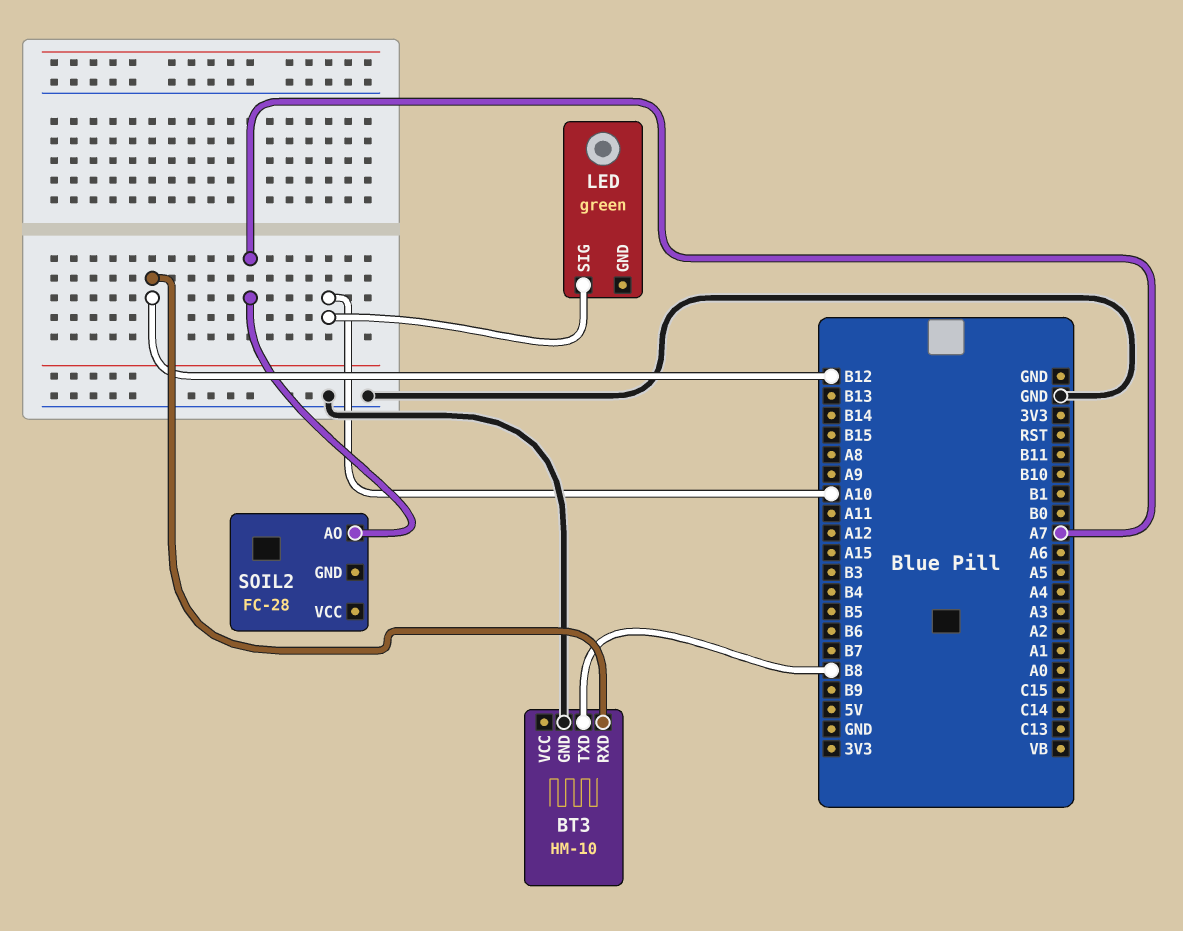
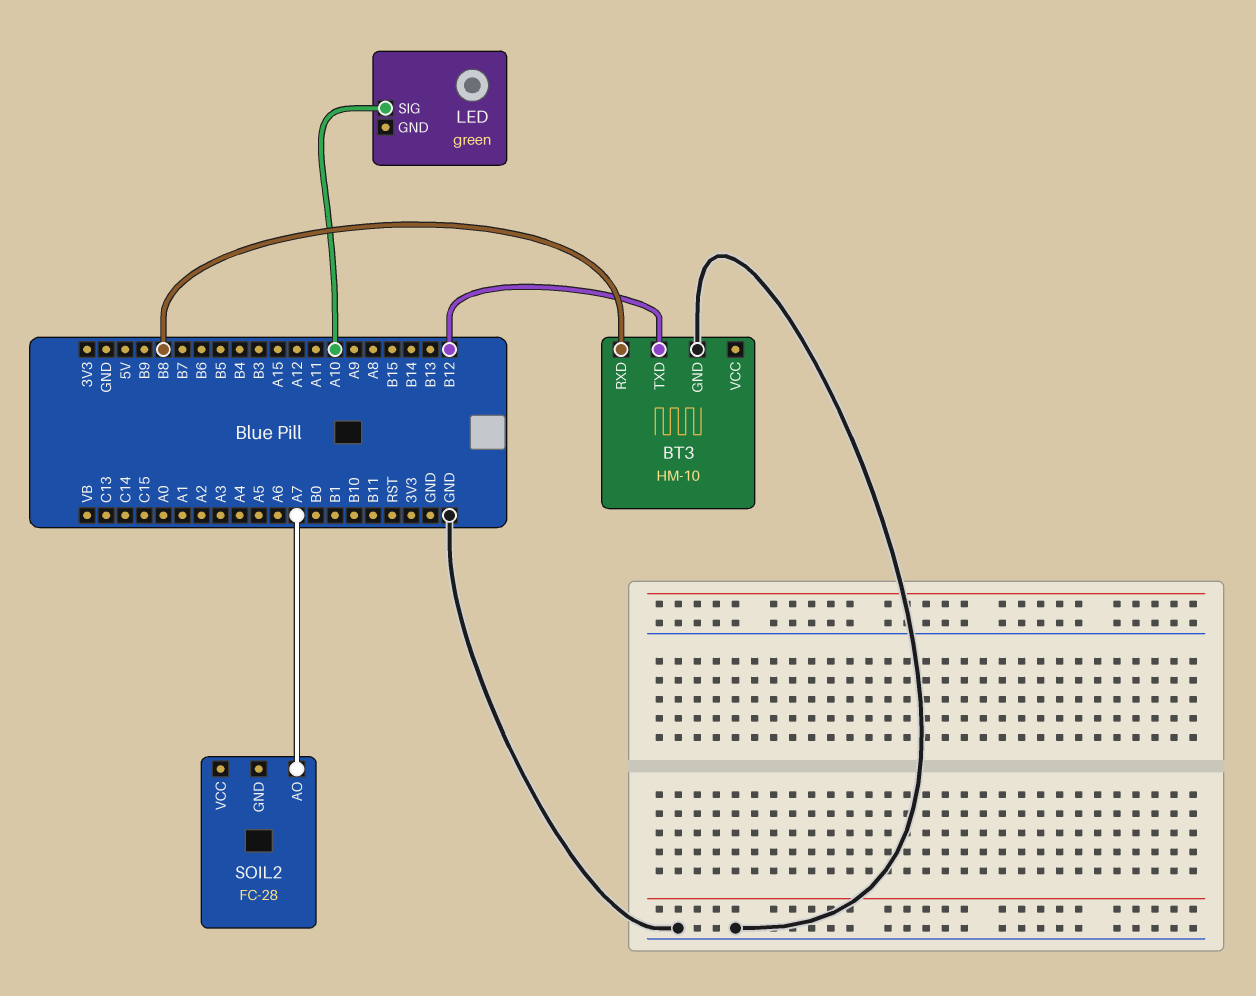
BT3 pin RXD: B12 -> B8
BT3 pin TXD: B8 -> B12

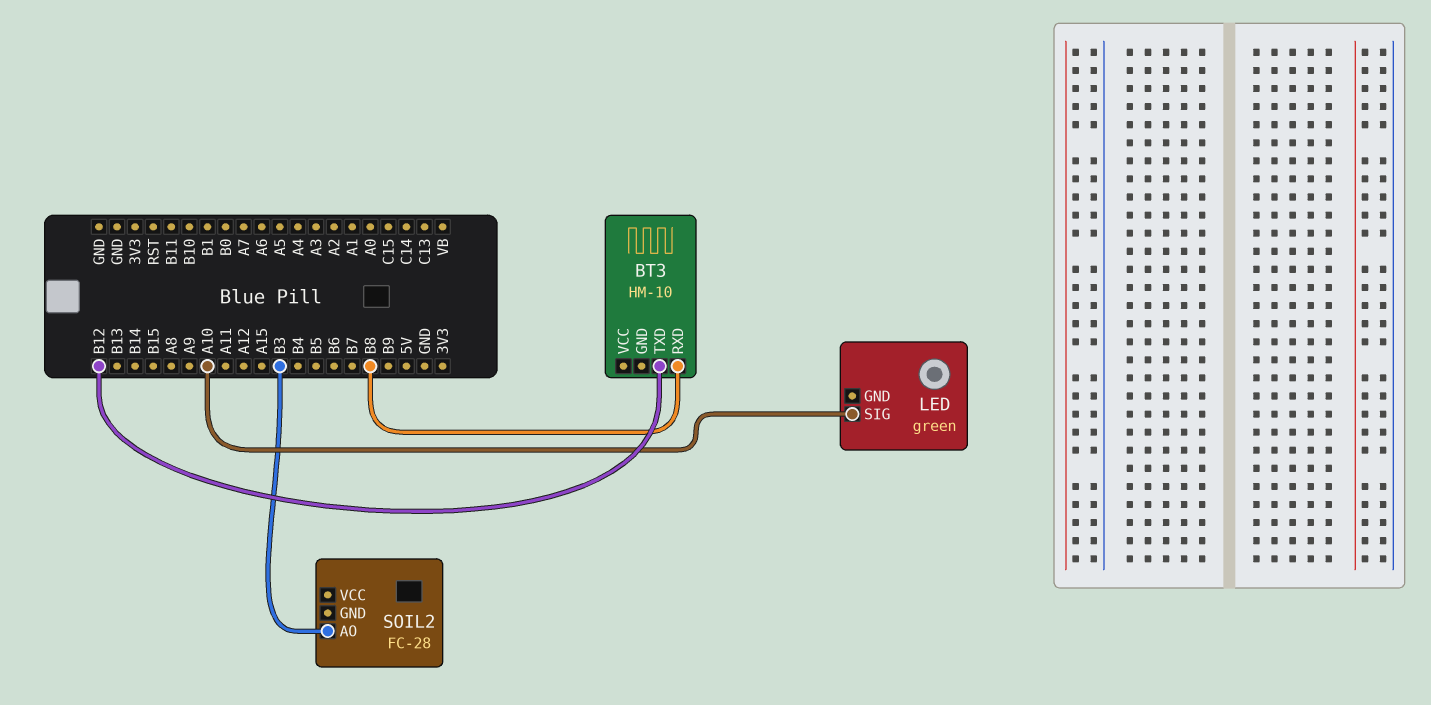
BT3 pin GND: GND -> none
SOIL2 pin AO: A7 -> B3

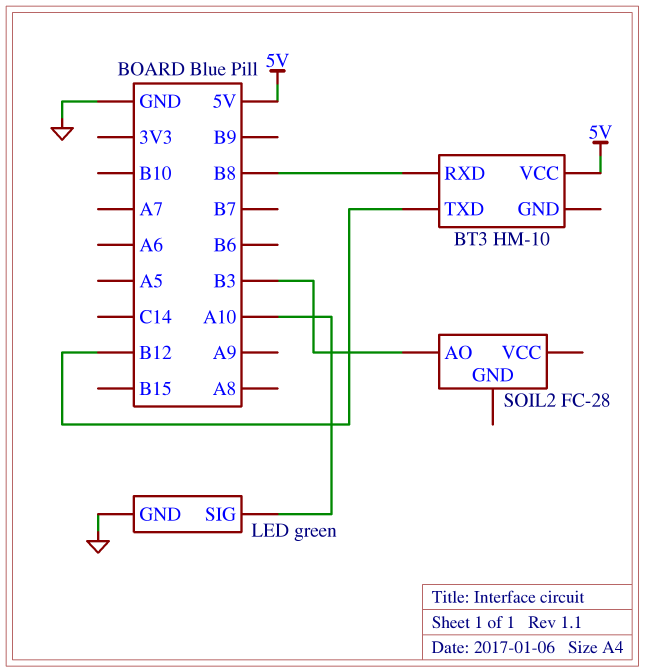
BT3 pin VCC: none -> 5V
LED pin GND: none -> GND

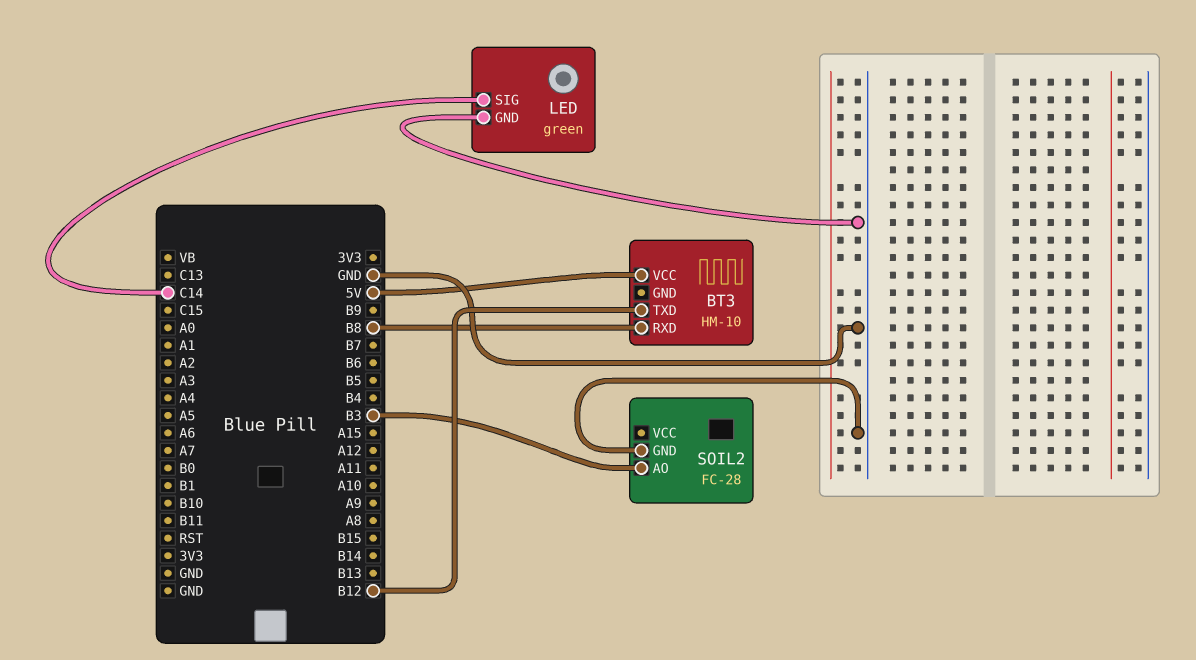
LED pin SIG: A10 -> C14
SOIL2 pin GND: none -> GND

